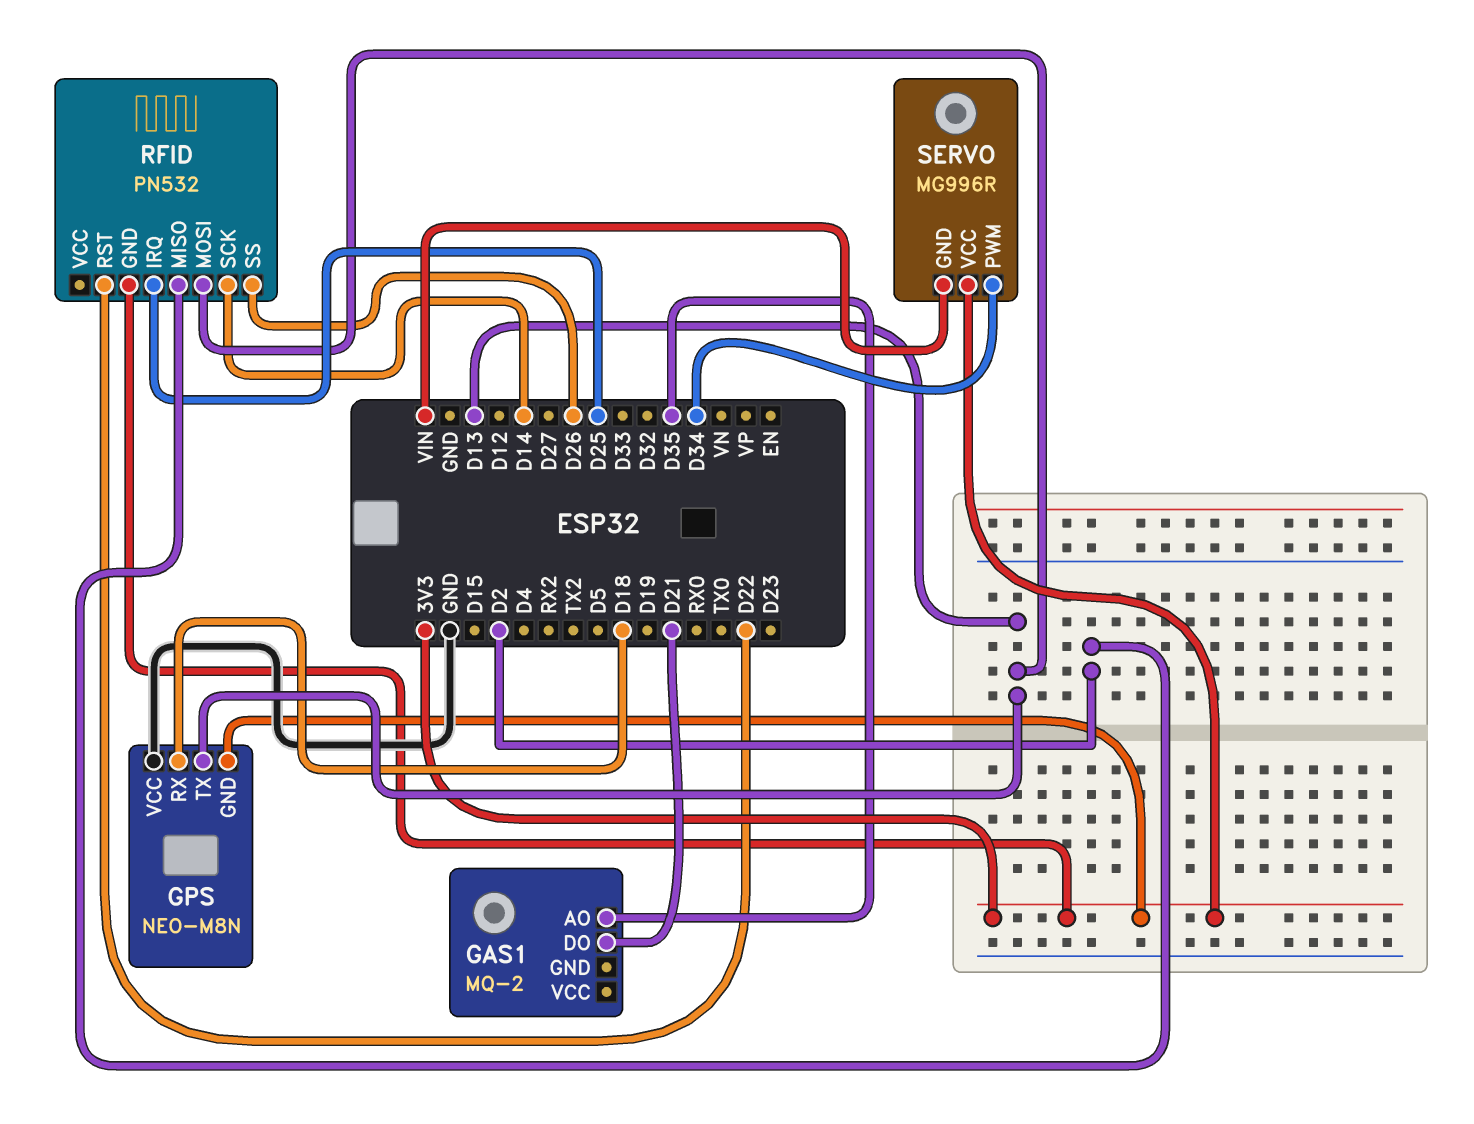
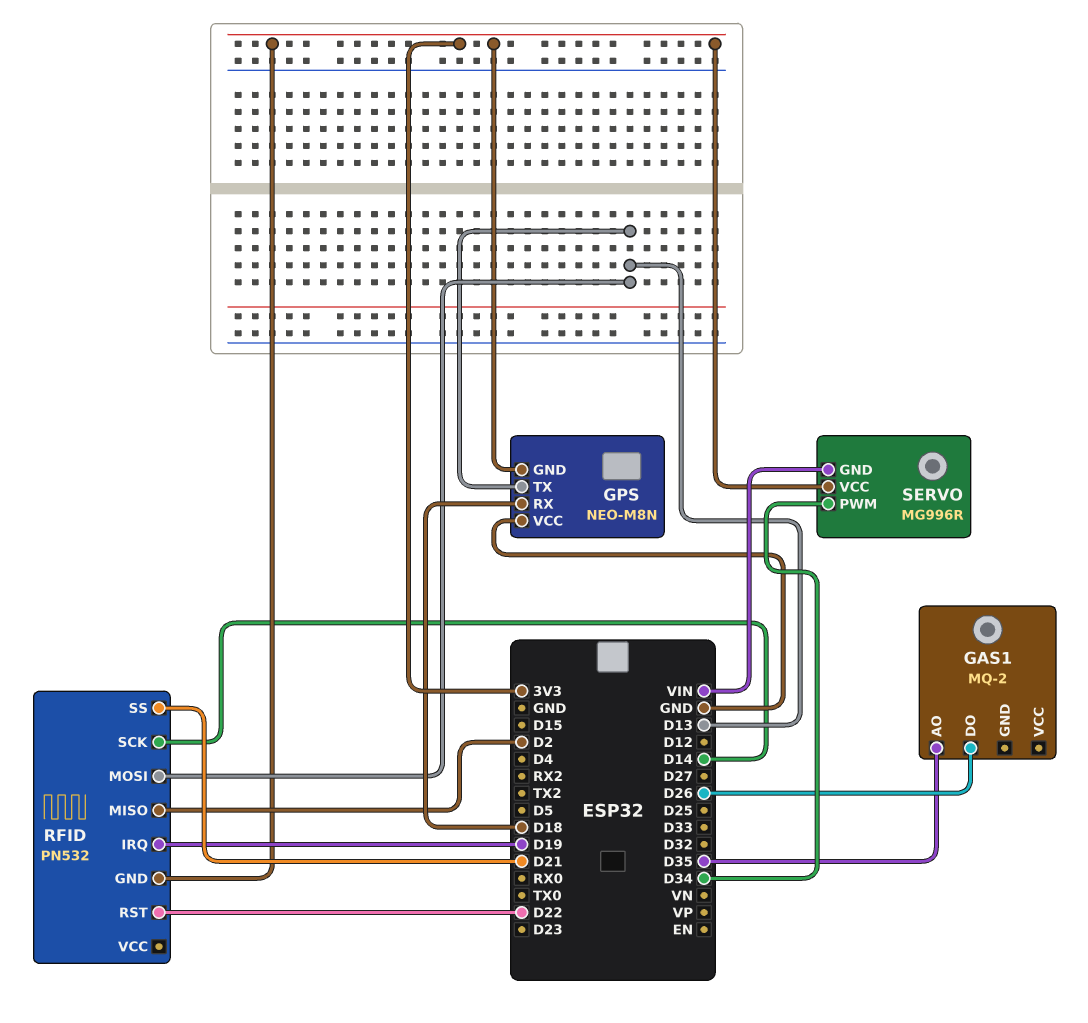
GAS1 pin DO: D21 -> D26
RFID pin IRQ: D25 -> D19
RFID pin SS: D26 -> D21

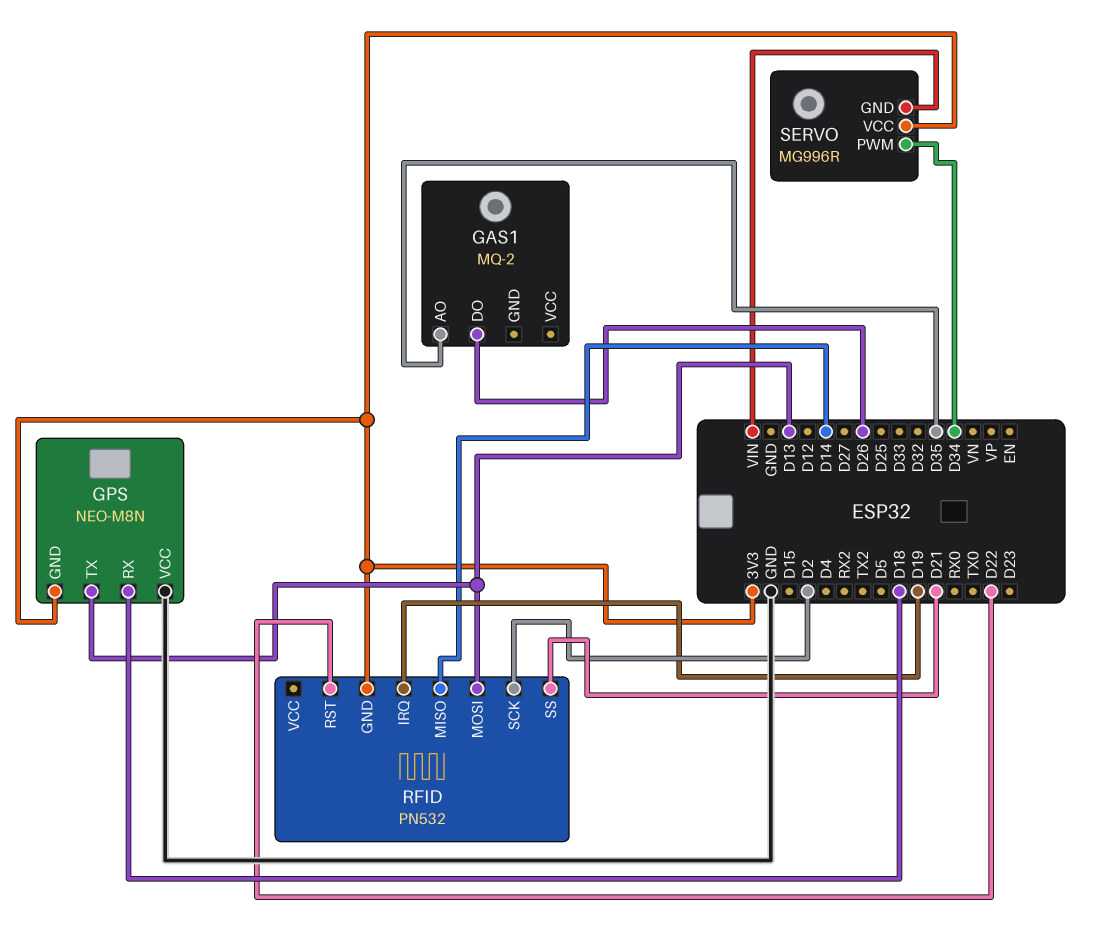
RFID pin MISO: D2 -> D14
RFID pin SCK: D14 -> D2

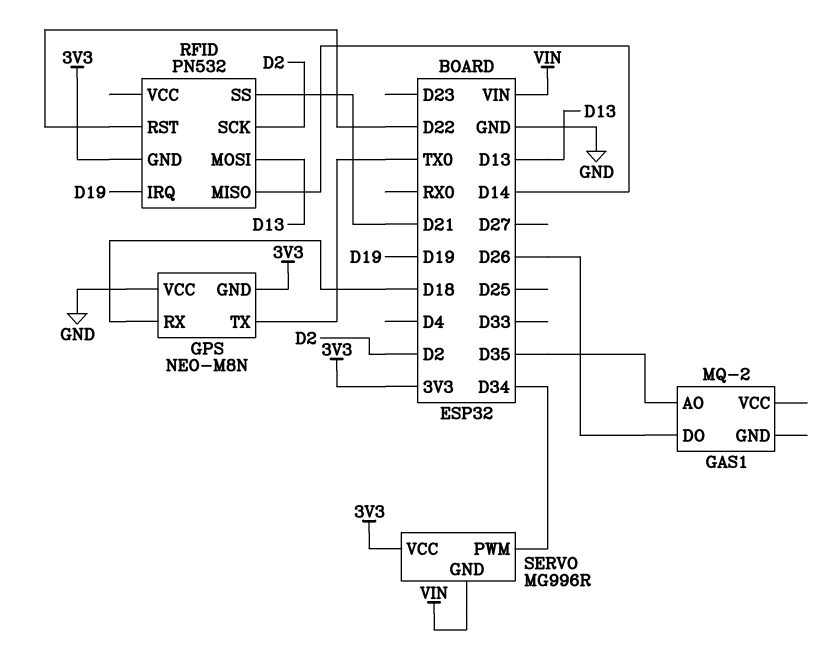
GPS pin TX: D13 -> TX0

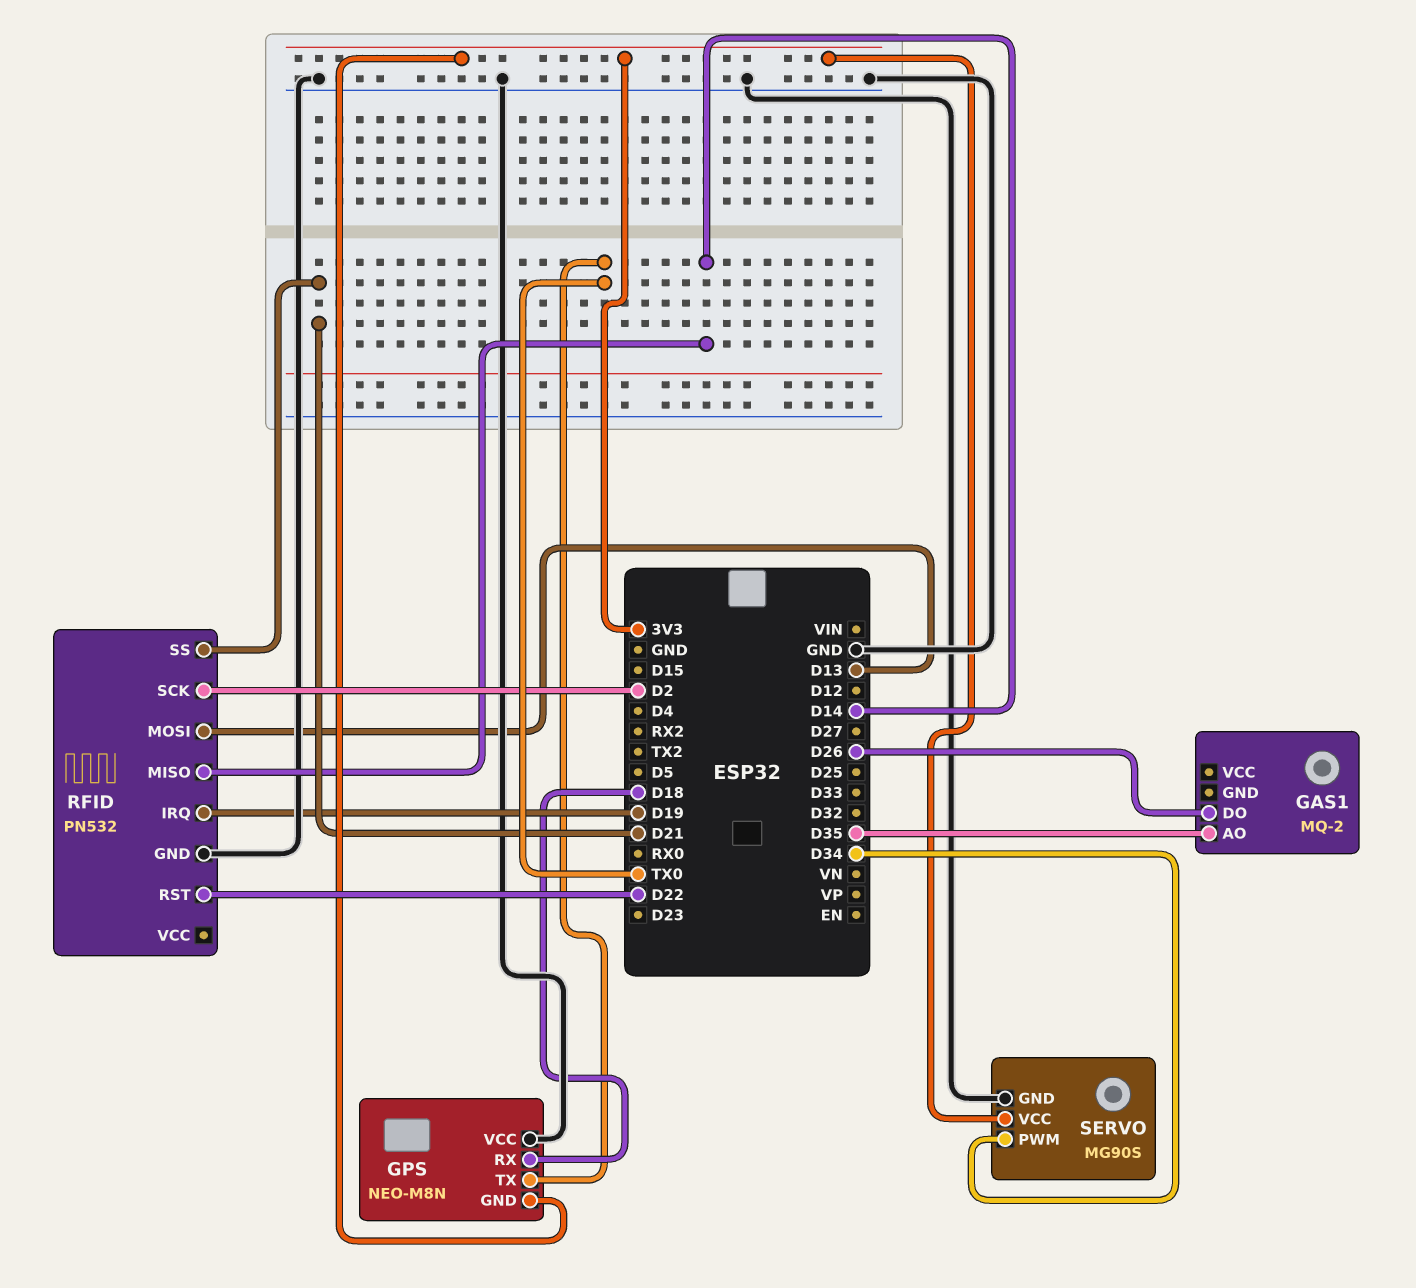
RFID pin GND: 3V3 -> GND
SERVO: MG996R -> MG90S
SERVO pin GND: VIN -> GND

